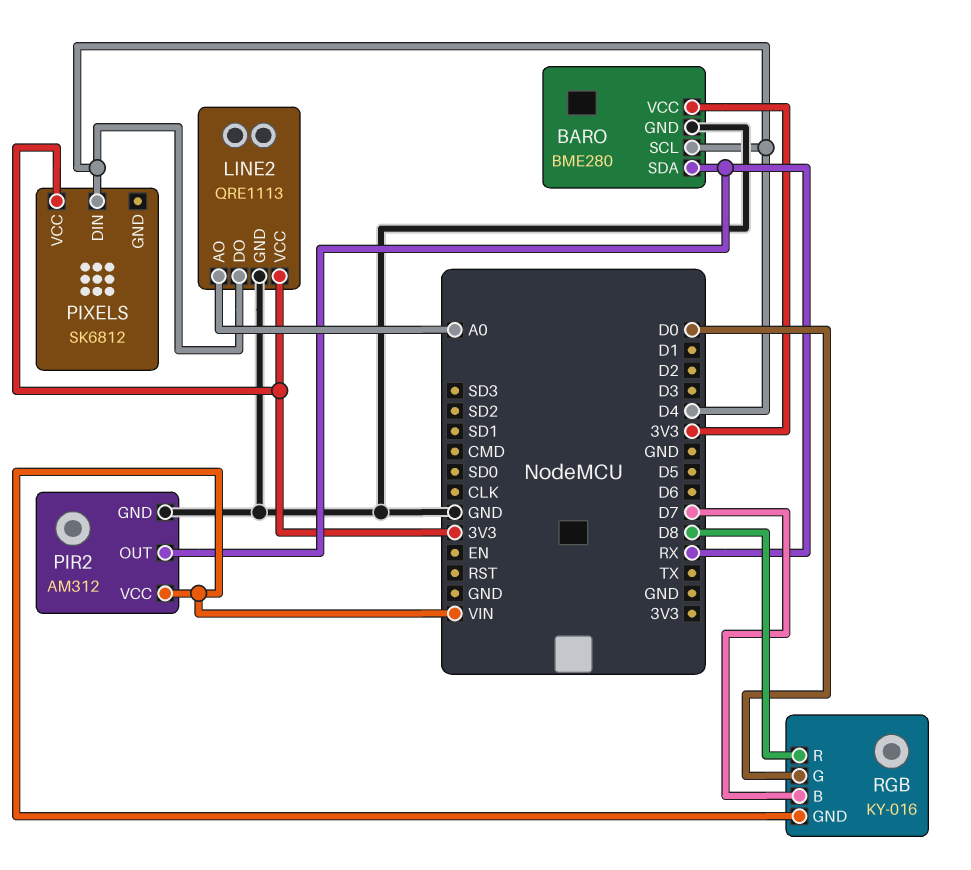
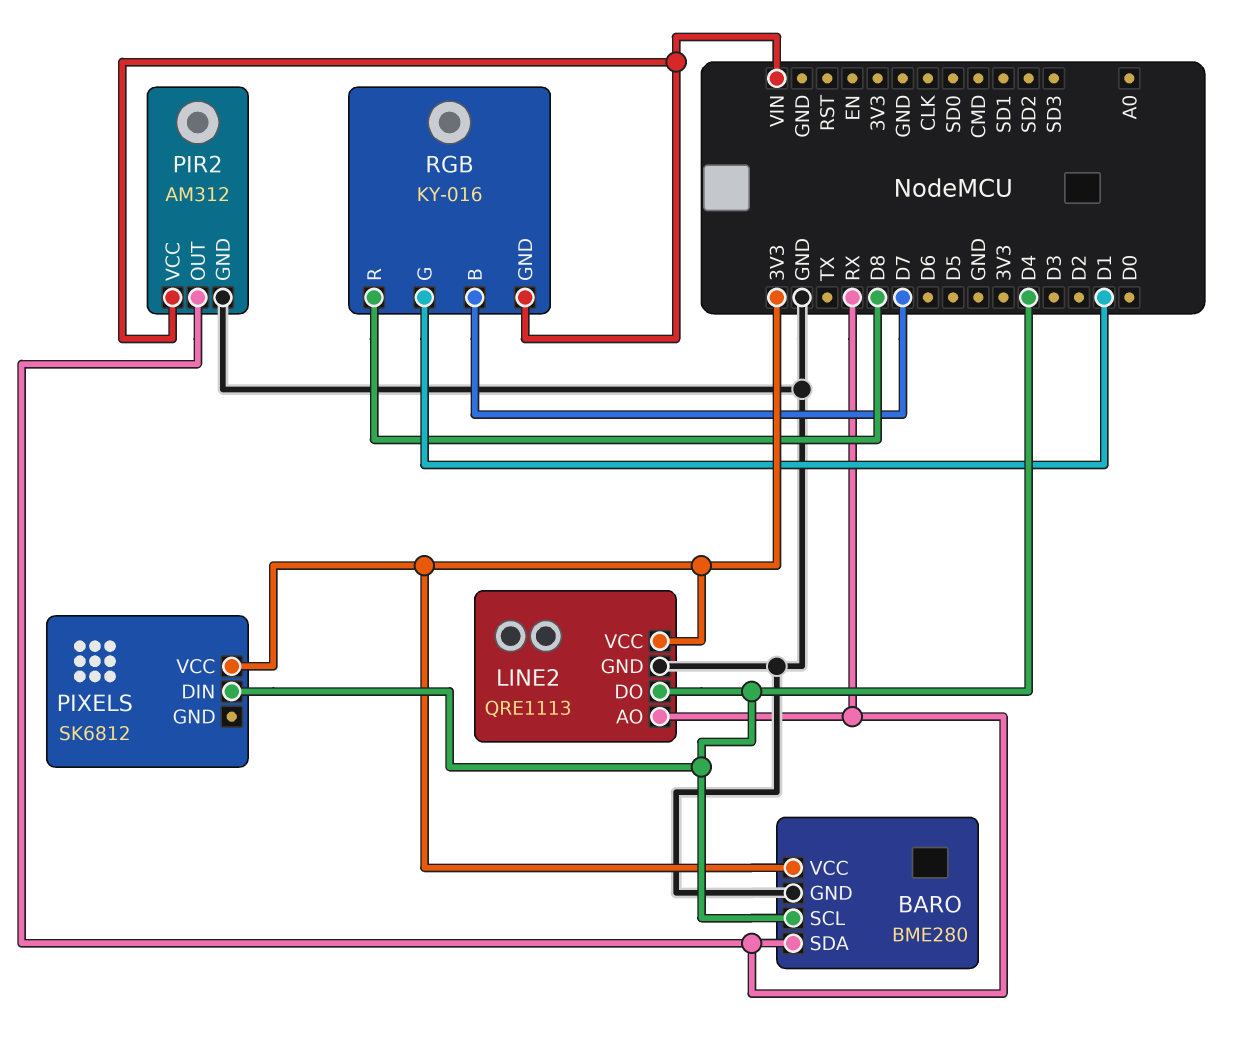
LINE2 pin AO: A0 -> RX
RGB pin G: D0 -> D1

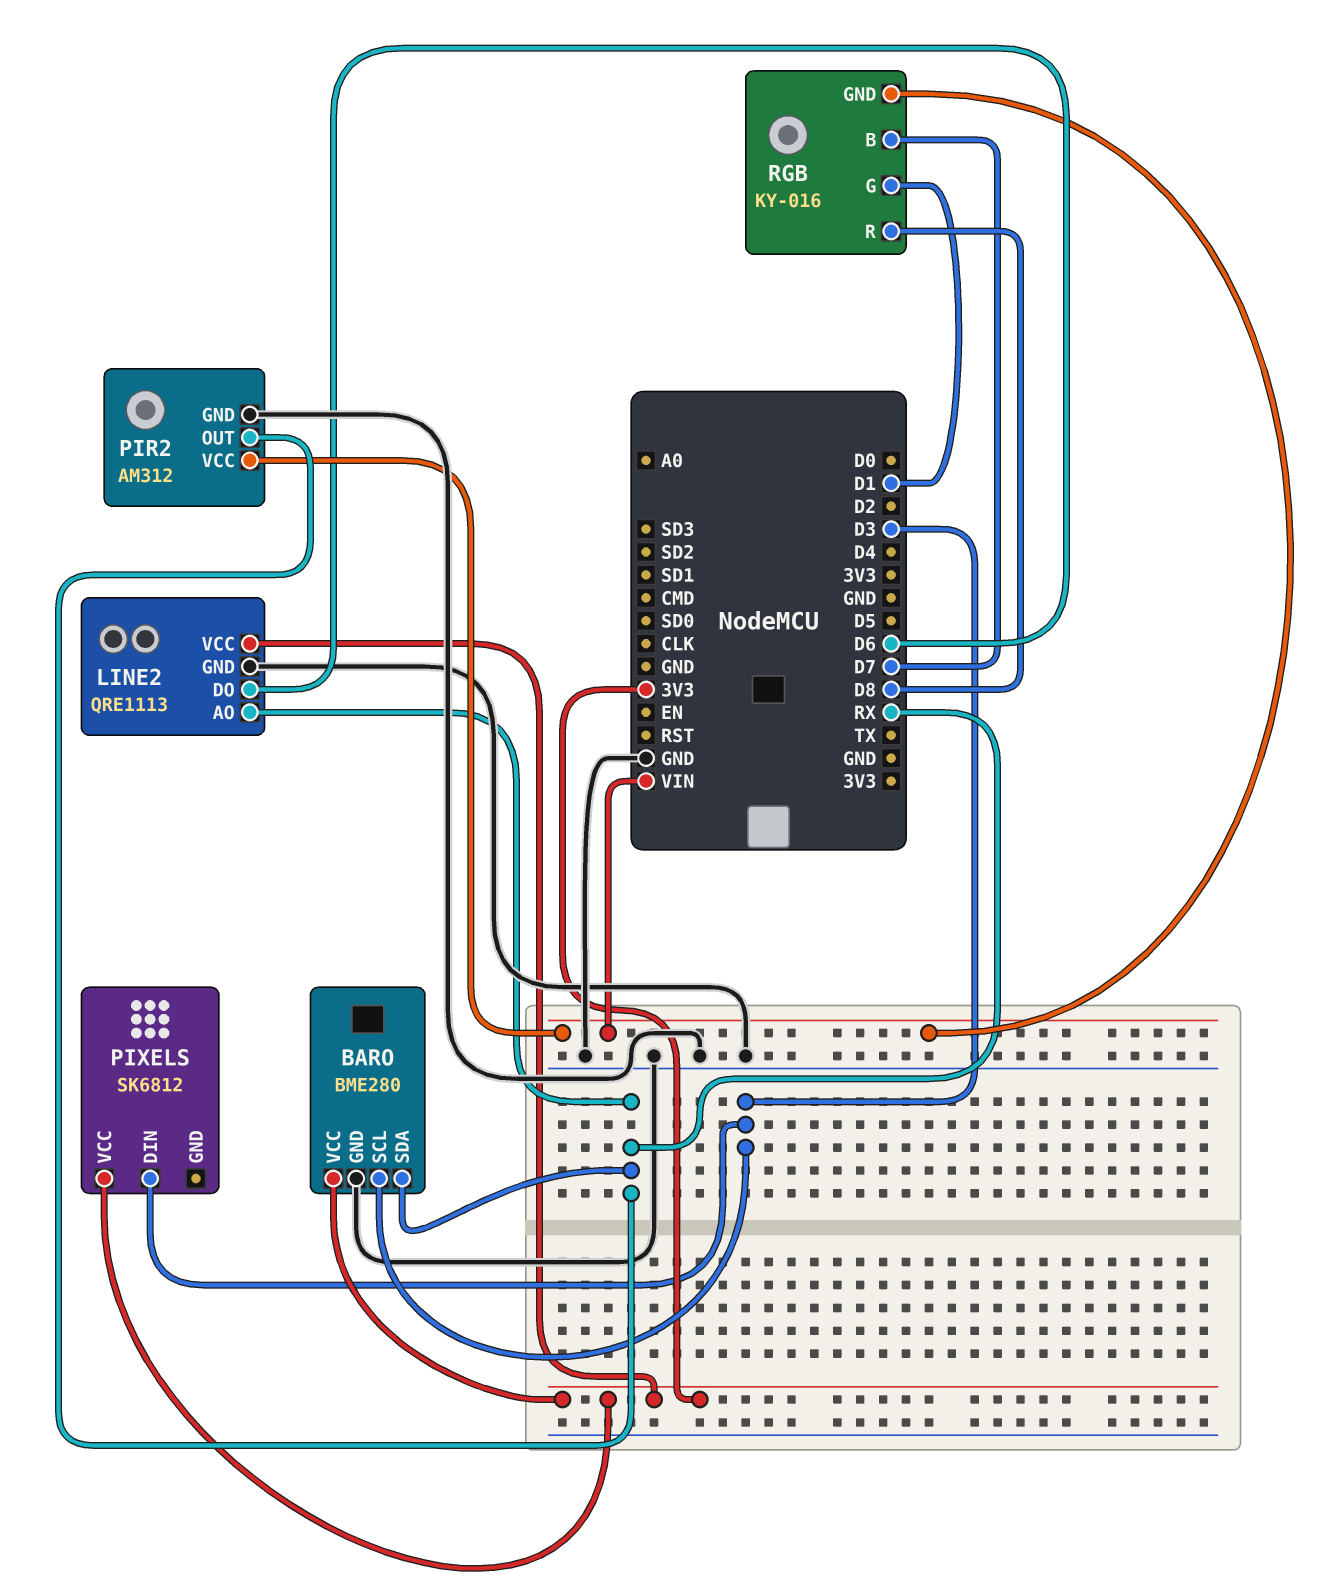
BARO pin SCL: D4 -> D3
LINE2 pin DO: D4 -> D6
PIXELS pin DIN: D4 -> D3

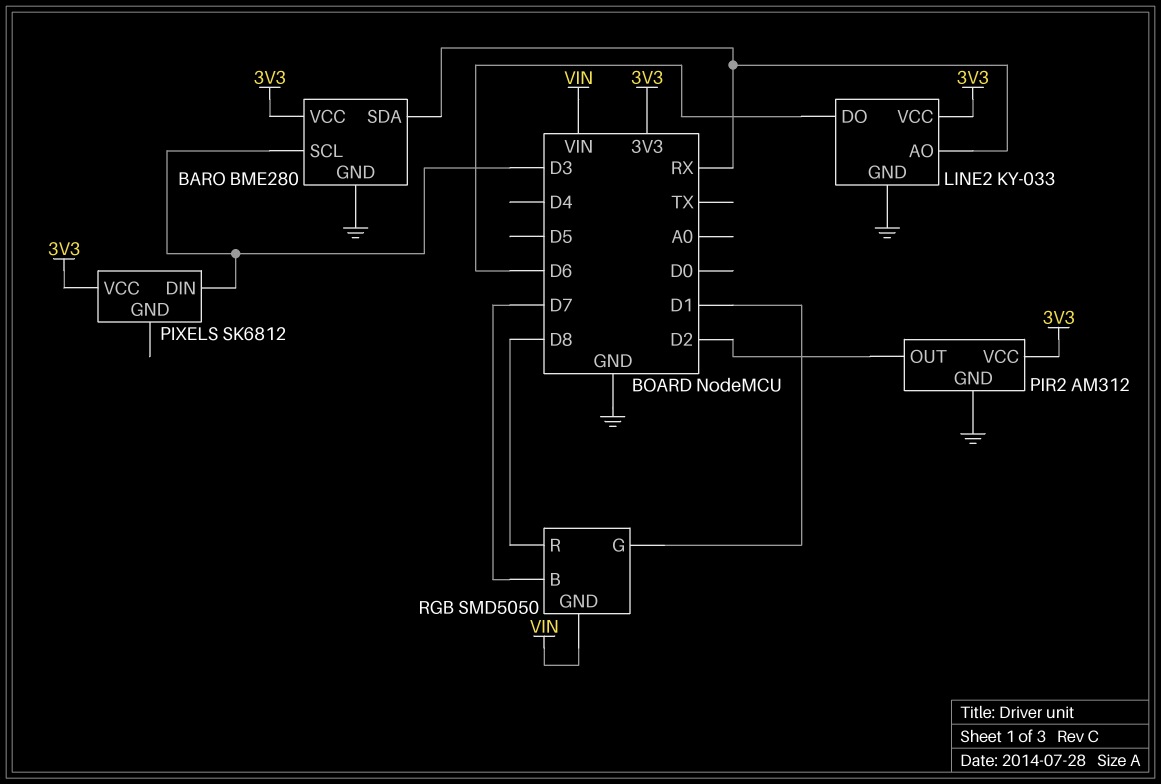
LINE2: QRE1113 -> KY-033
PIR2 pin OUT: RX -> D2
PIR2 pin VCC: VIN -> 3V3
RGB: KY-016 -> SMD5050

